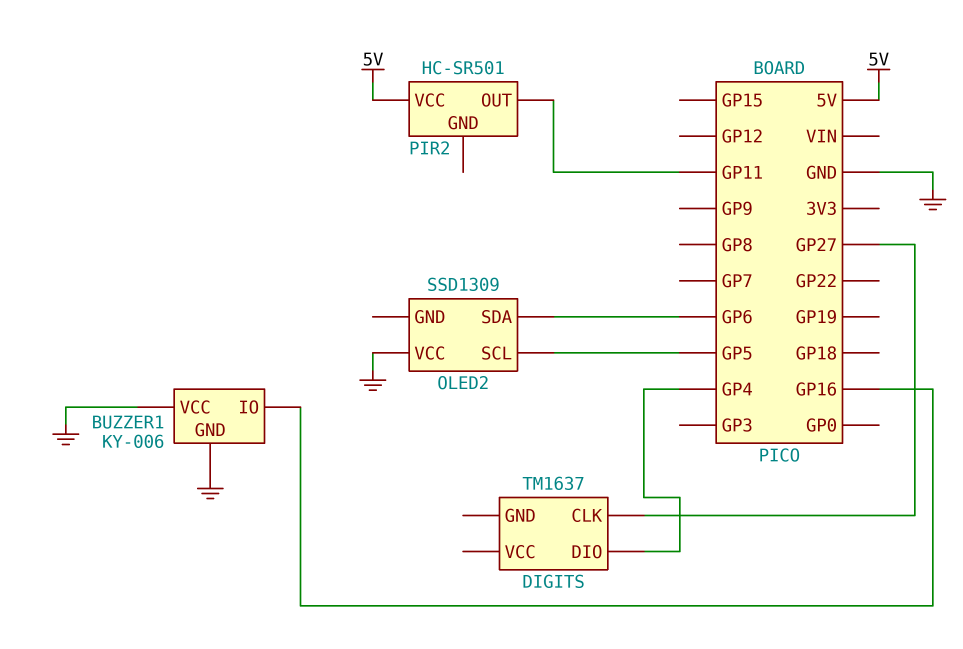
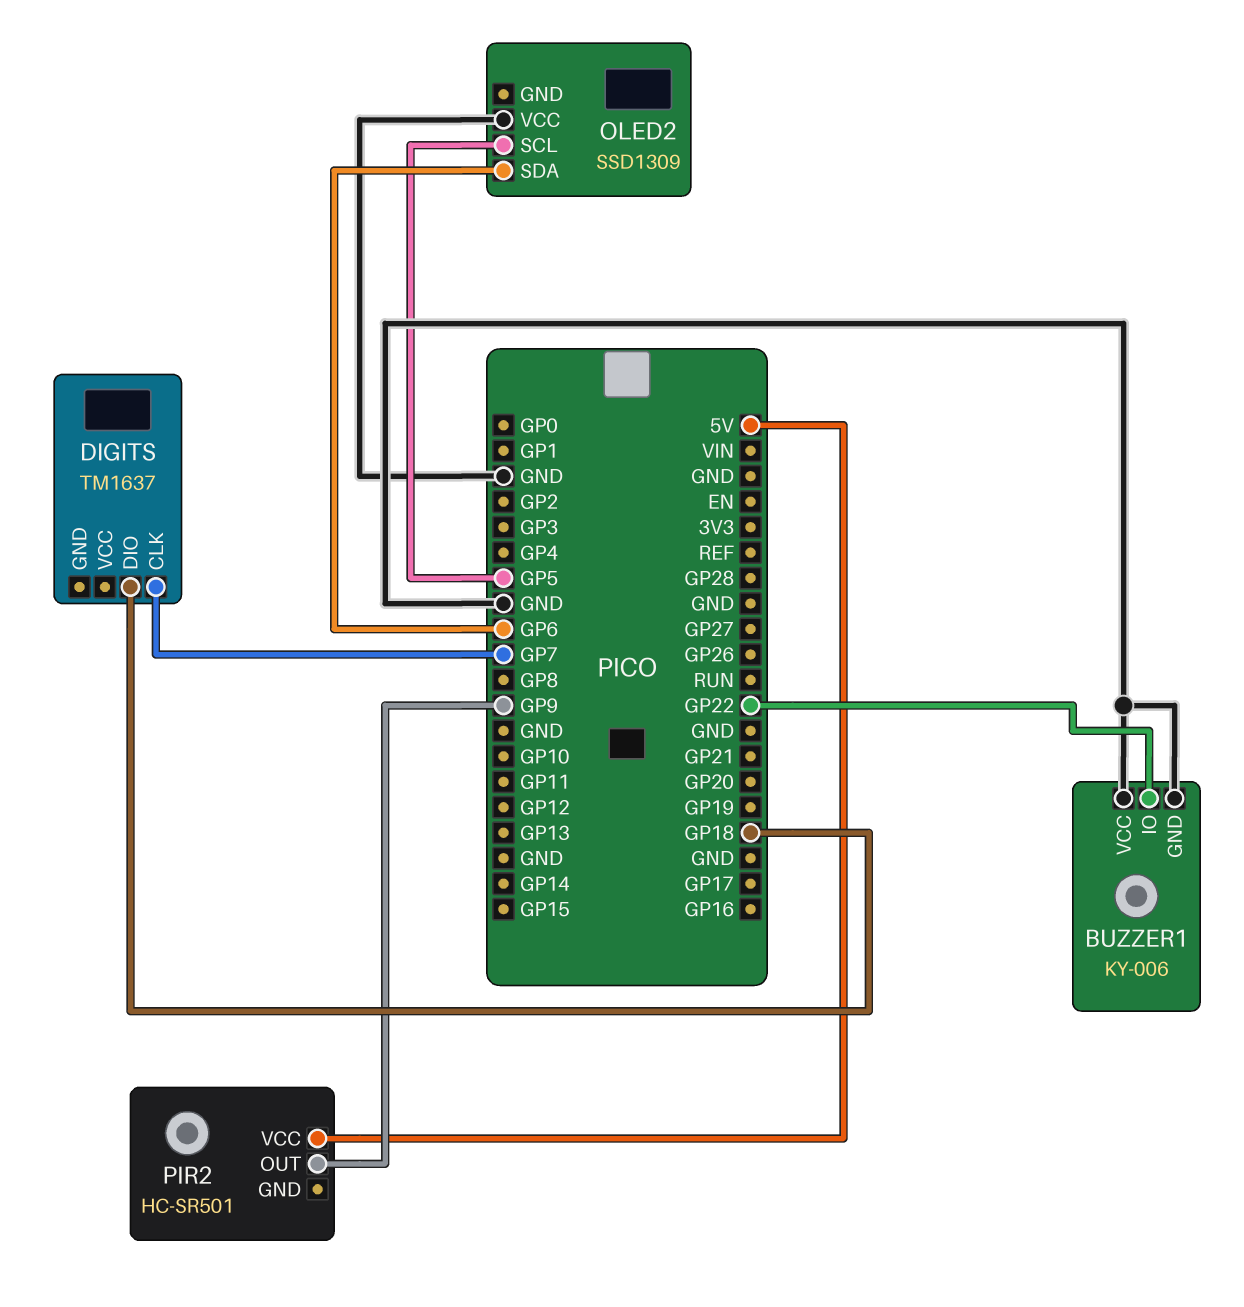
BUZZER1 pin IO: GP16 -> GP22
DIGITS pin CLK: GP27 -> GP7
DIGITS pin DIO: GP4 -> GP18
PIR2 pin OUT: GP11 -> GP9

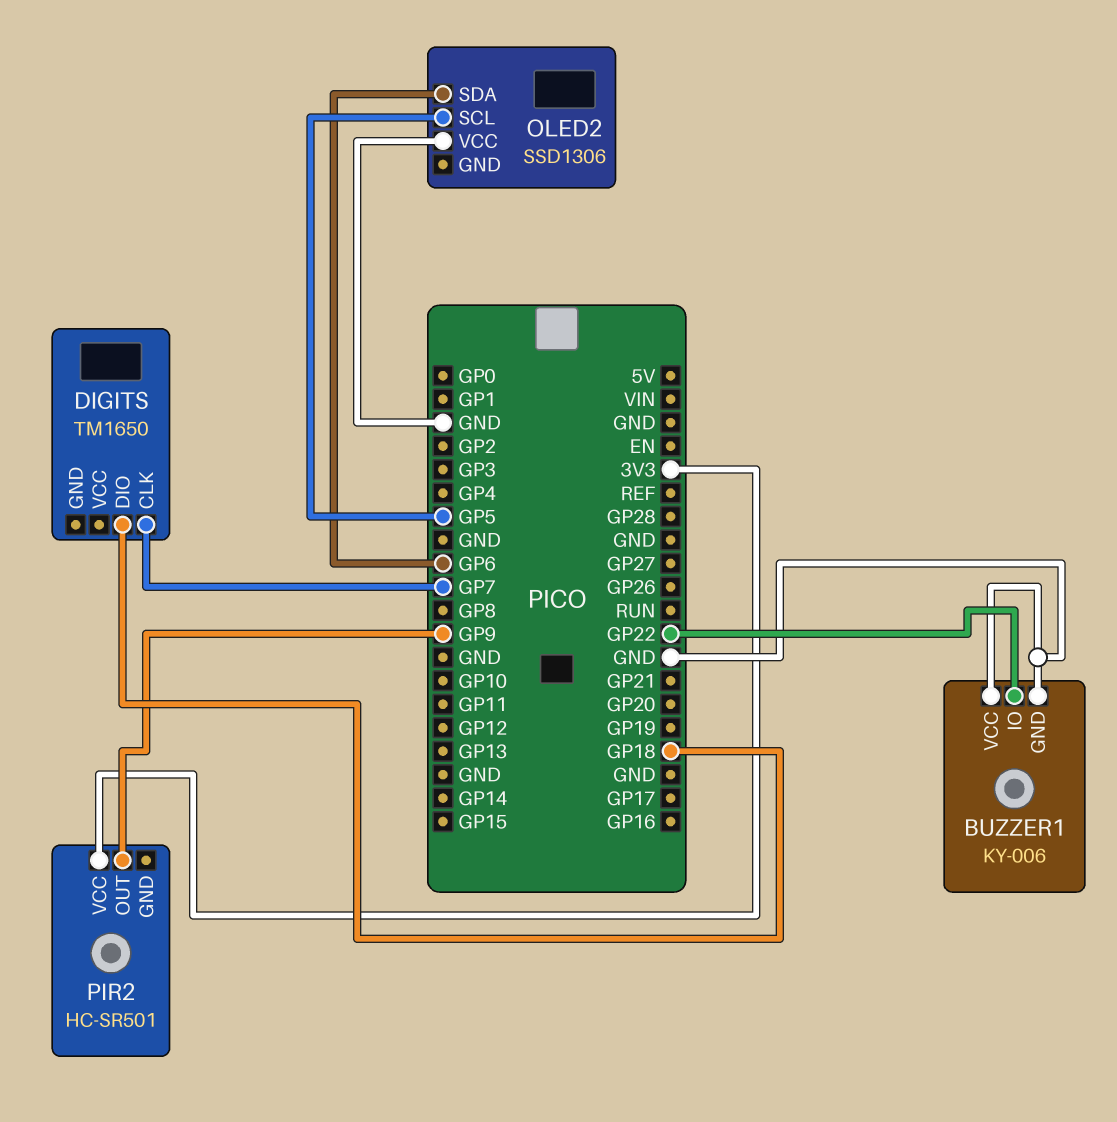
DIGITS: TM1637 -> TM1650
OLED2: SSD1309 -> SSD1306
PIR2 pin VCC: 5V -> 3V3

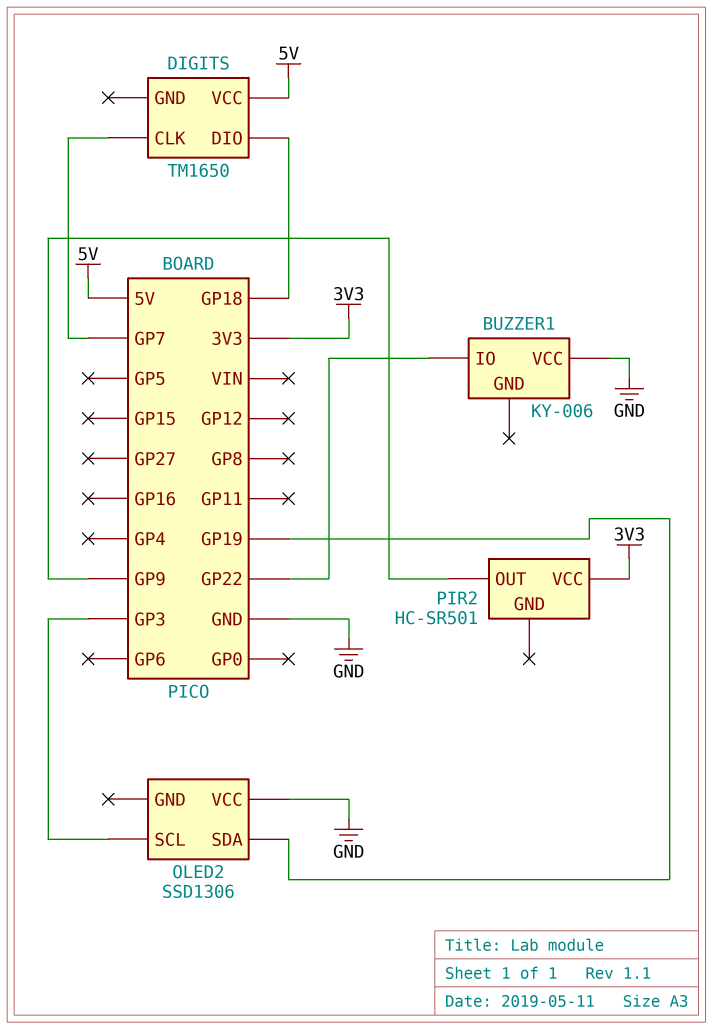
BUZZER1 pin GND: GND -> none
DIGITS pin VCC: none -> 5V
OLED2 pin SCL: GP5 -> GP3
OLED2 pin SDA: GP6 -> GP19

